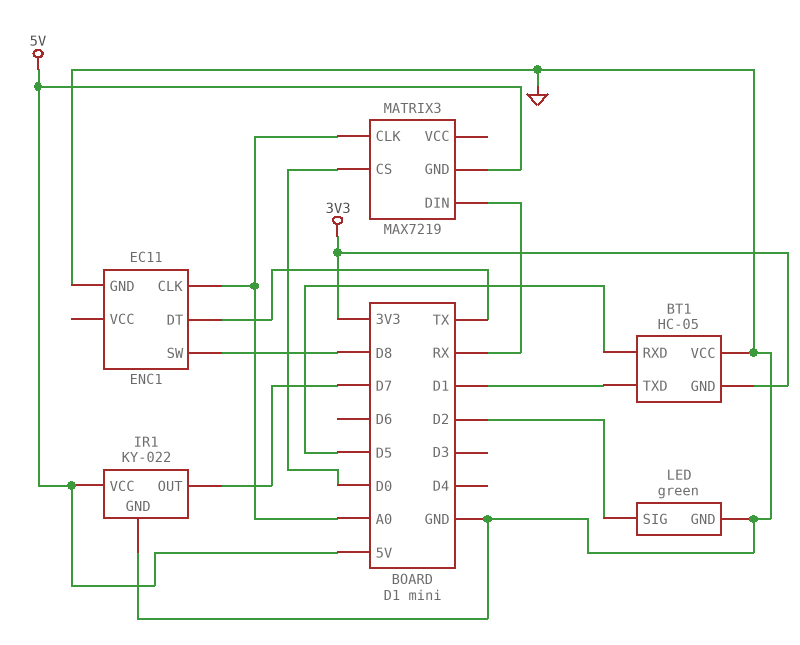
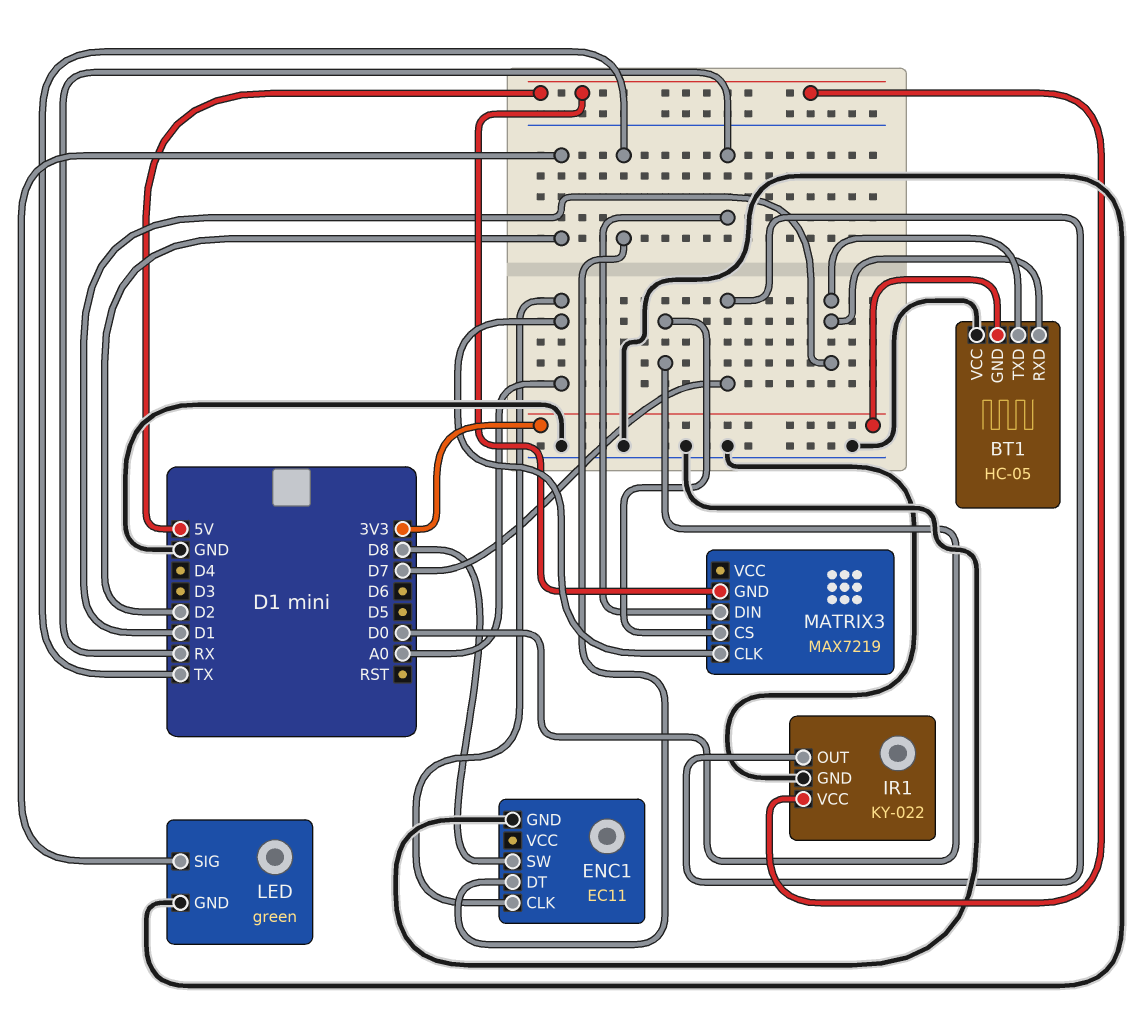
BT1 pin RXD: D5 -> D1

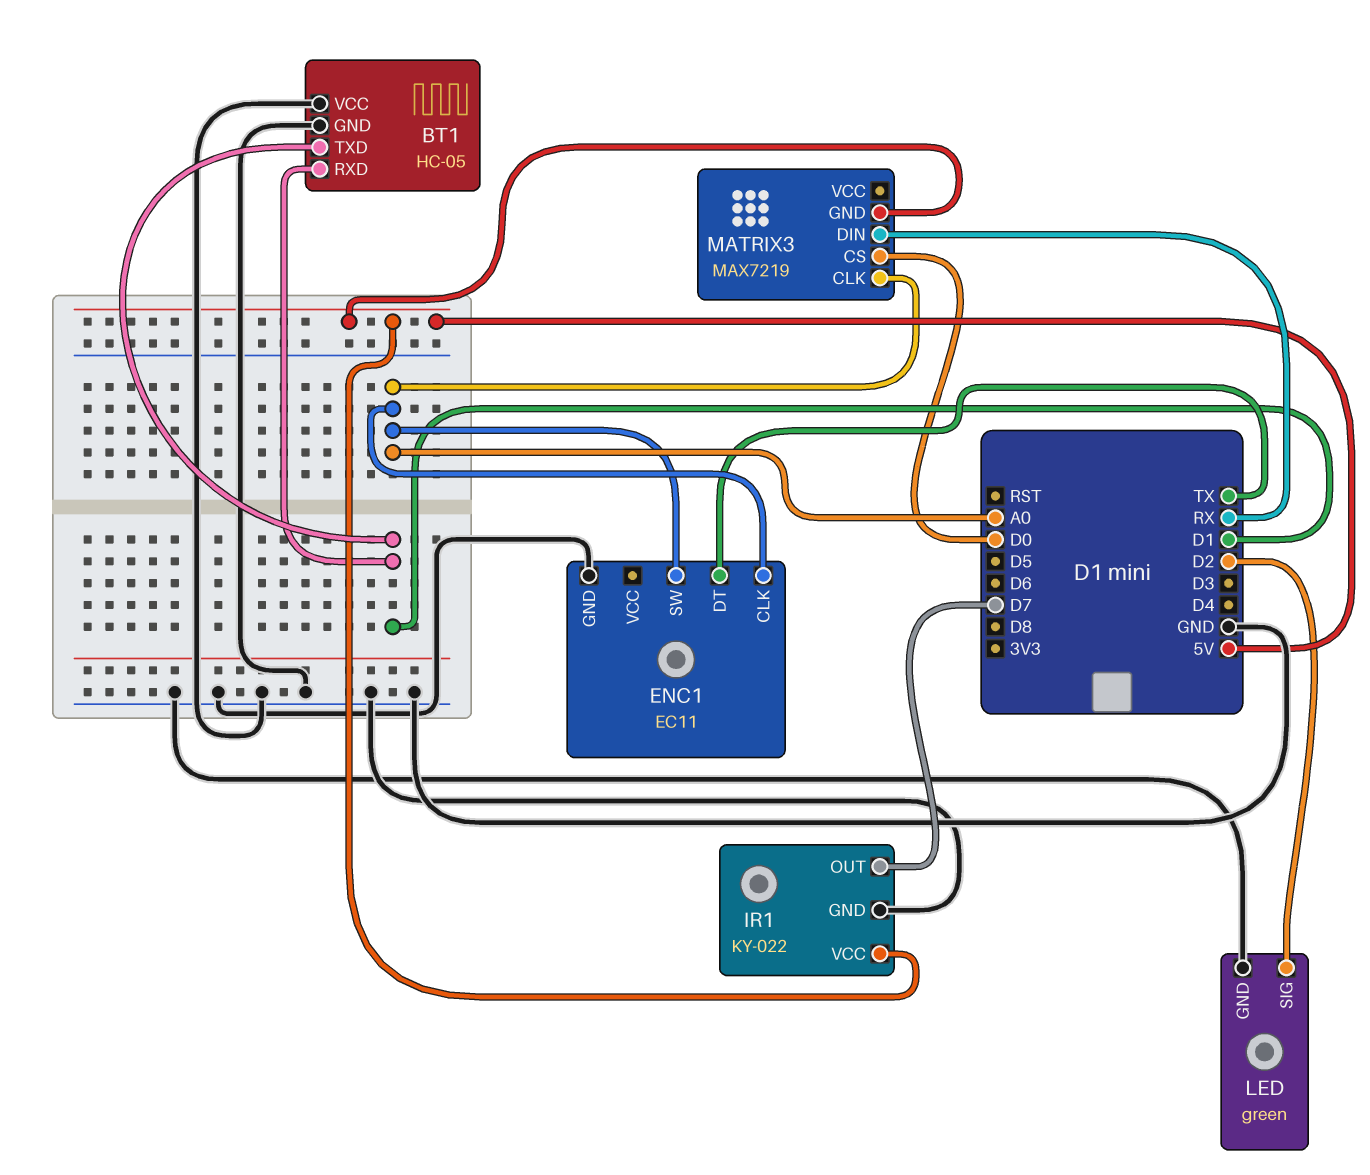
BT1 pin GND: 3V3 -> GND
ENC1 pin SW: D8 -> A0

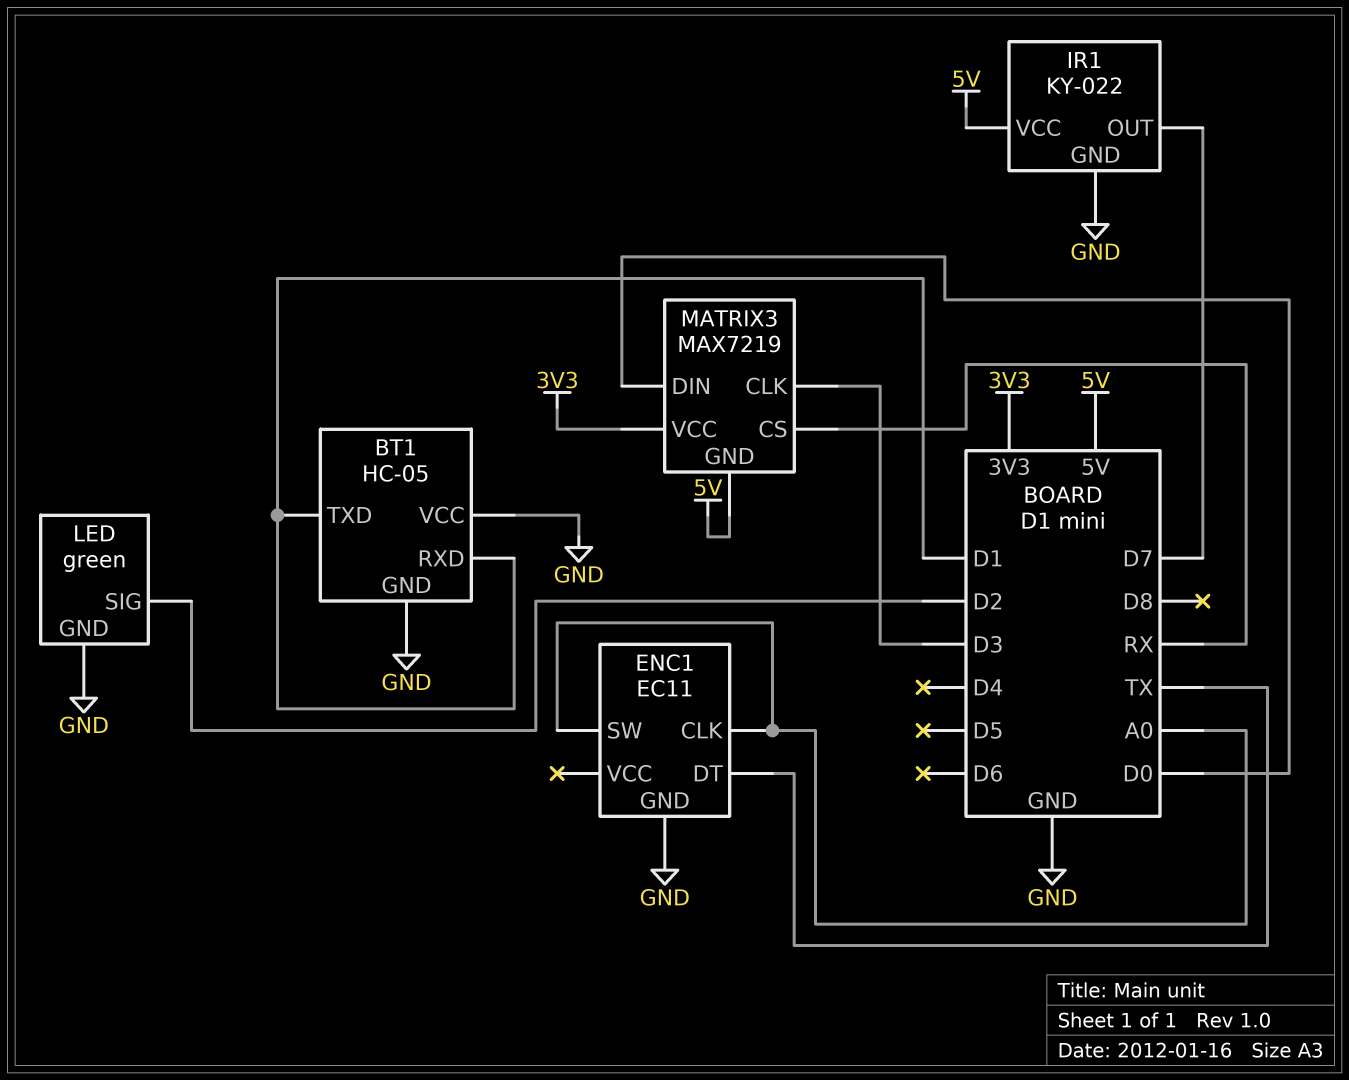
MATRIX3 pin CLK: A0 -> D3
MATRIX3 pin CS: D0 -> RX
MATRIX3 pin DIN: RX -> D0
MATRIX3 pin VCC: none -> 3V3

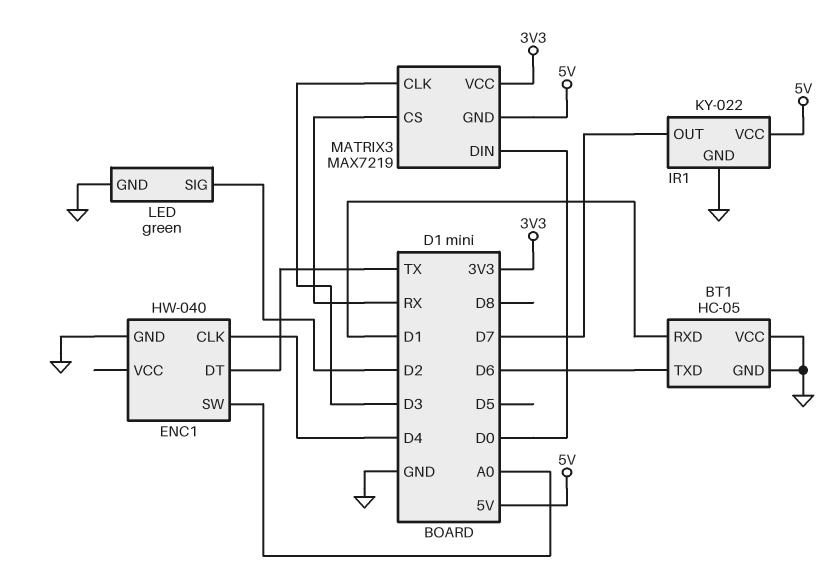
BT1 pin TXD: D1 -> D6
ENC1: EC11 -> HW-040
ENC1 pin CLK: A0 -> D4

